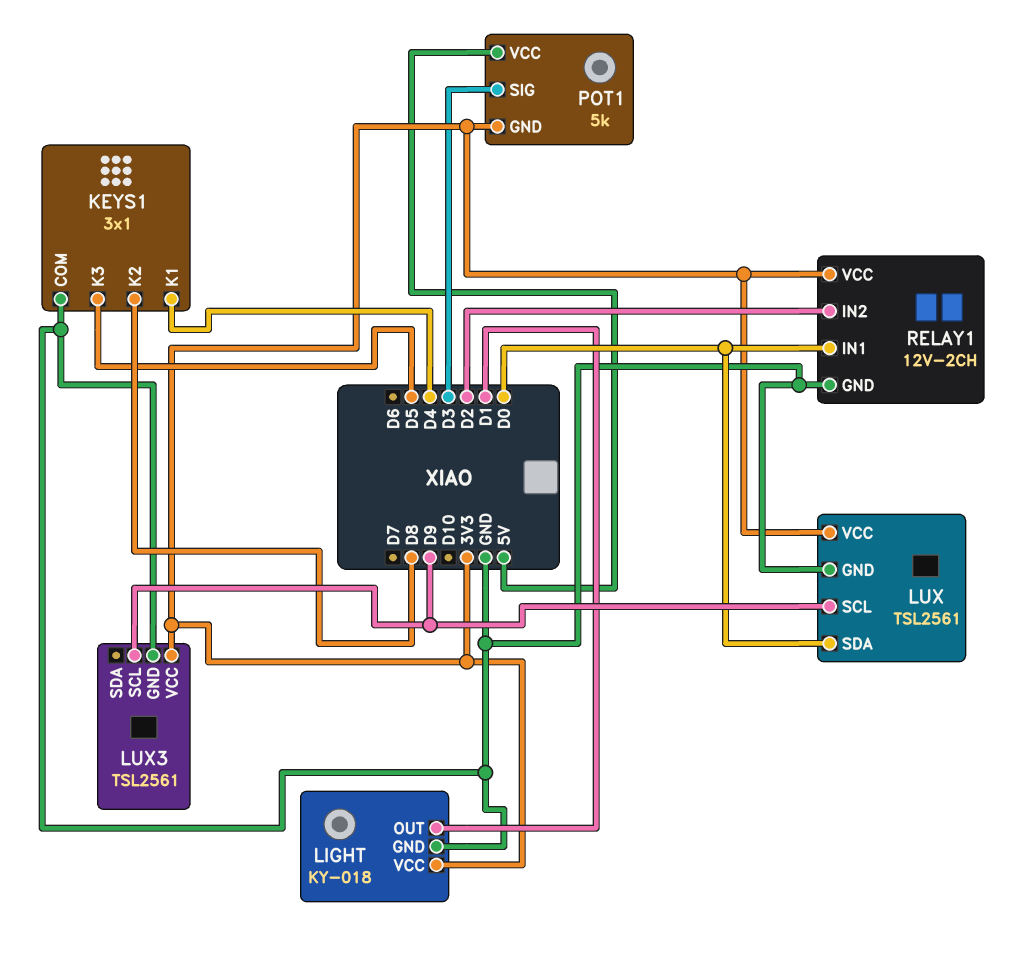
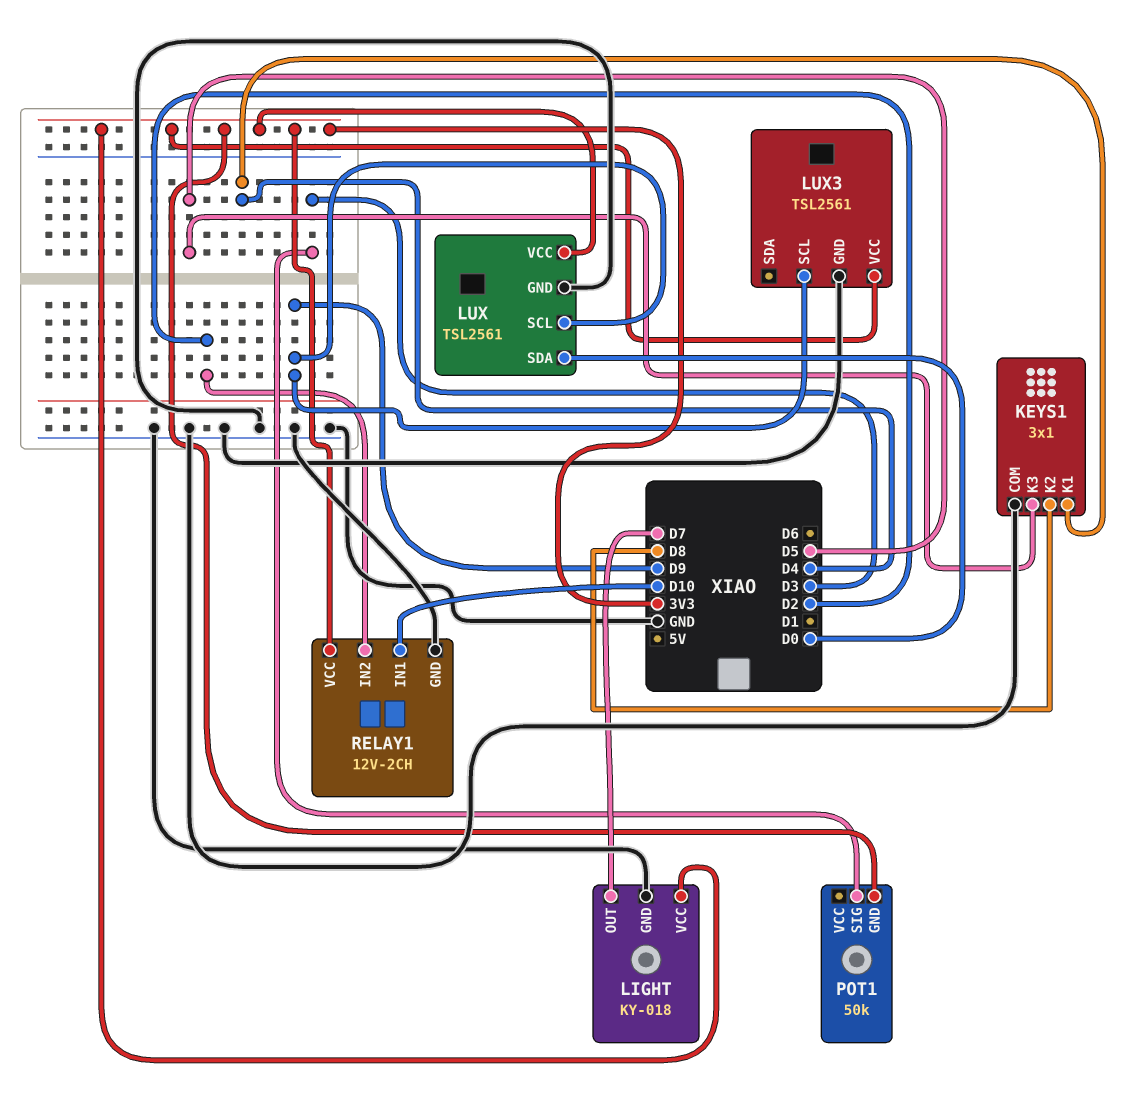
LIGHT pin OUT: D1 -> D7
POT1: 5k -> 50k
POT1 pin VCC: 5V -> none
RELAY1 pin IN1: D0 -> D10

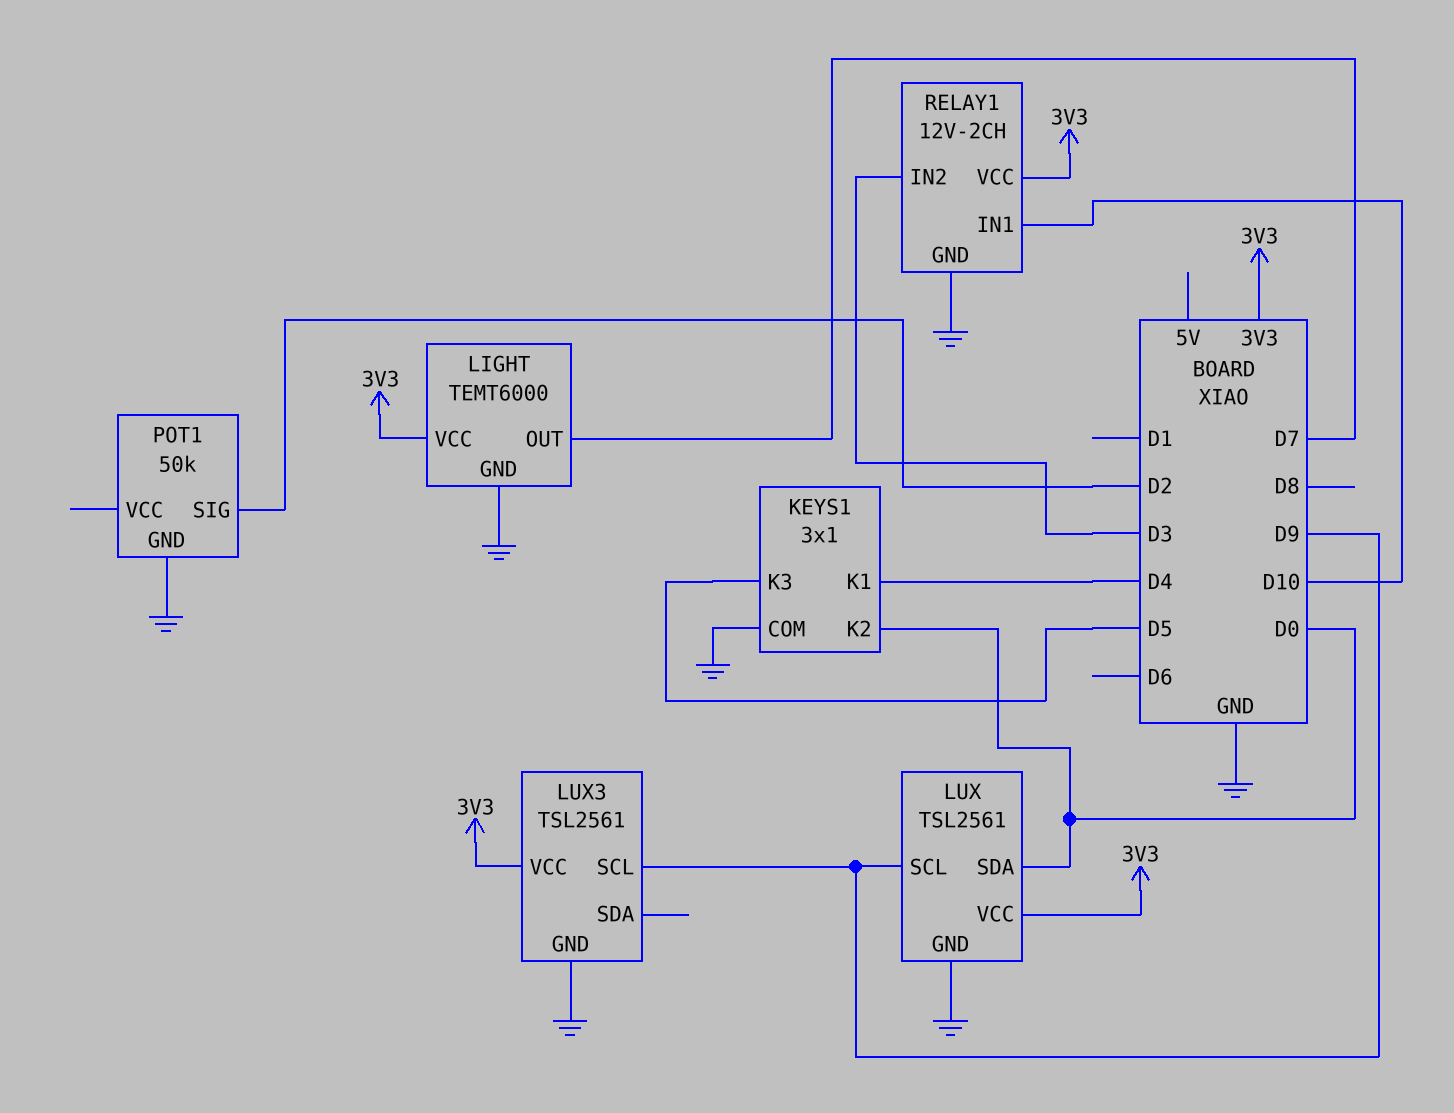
KEYS1 pin K2: D8 -> D0
LIGHT: KY-018 -> TEMT6000
POT1 pin GND: 3V3 -> GND
POT1 pin SIG: D3 -> D2
RELAY1 pin IN2: D2 -> D3

